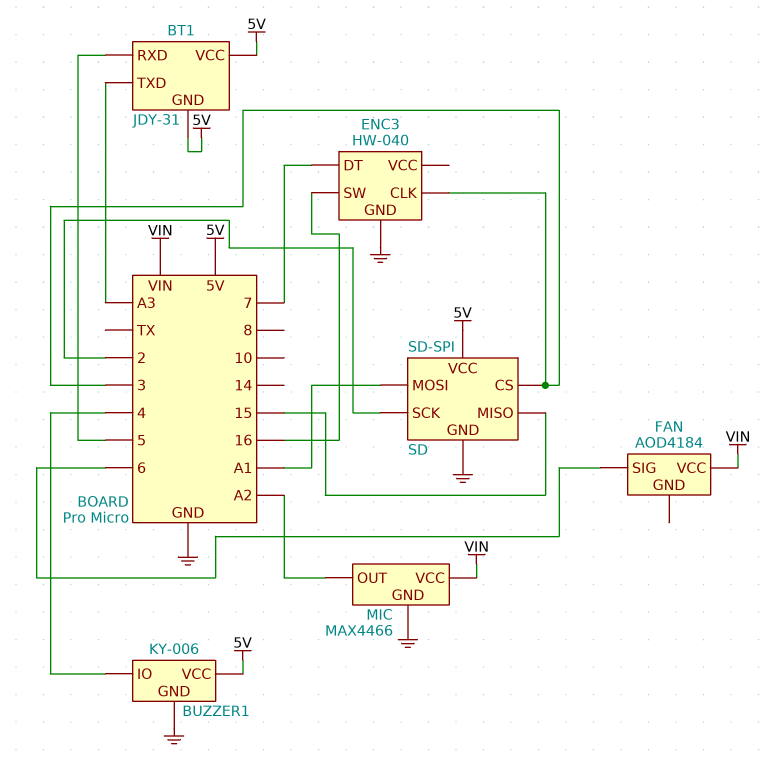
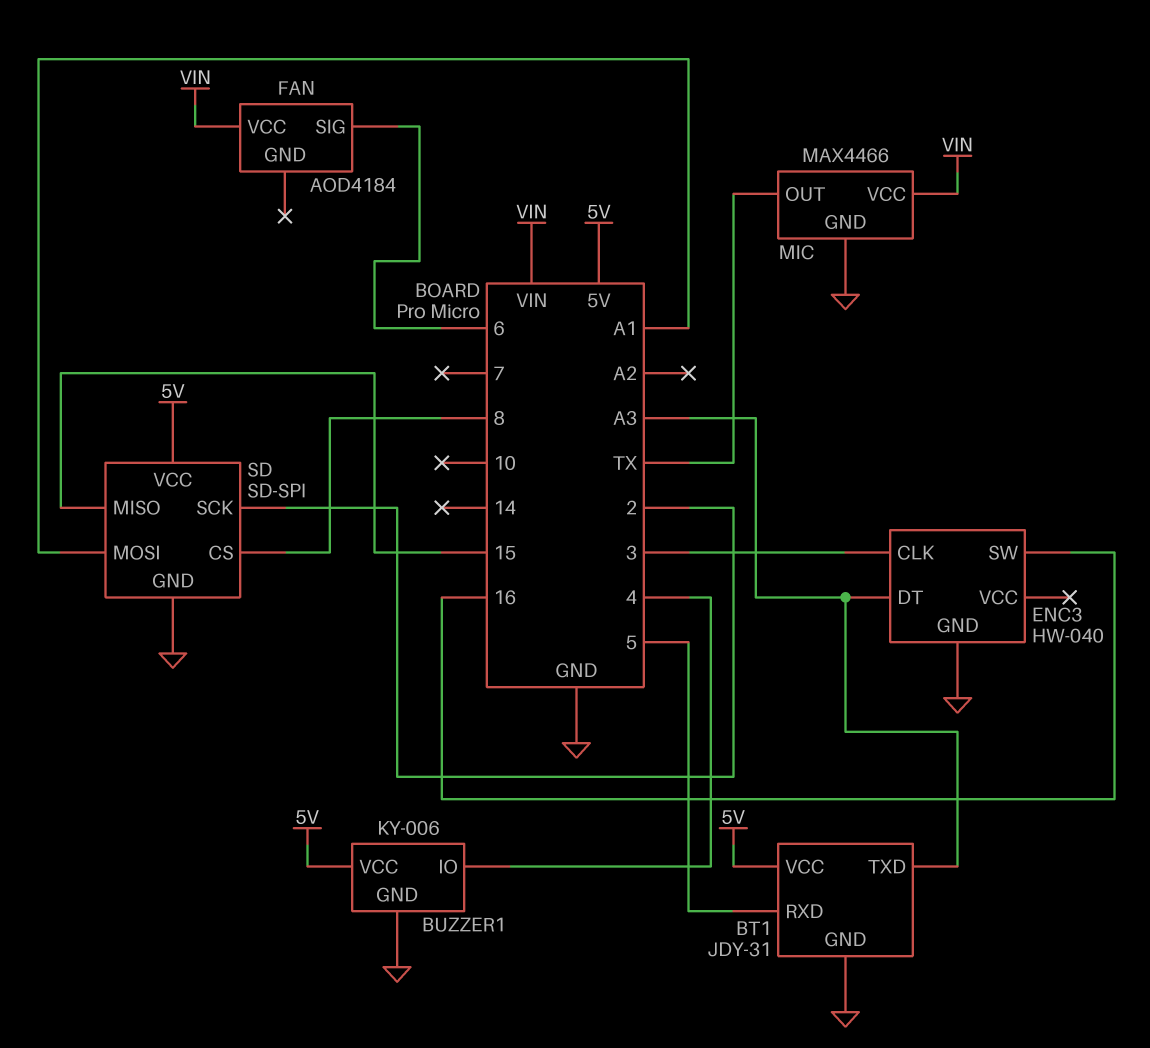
BT1 pin GND: 5V -> GND
ENC3 pin DT: 7 -> A3
MIC pin OUT: A2 -> TX
SD pin CS: 3 -> 8

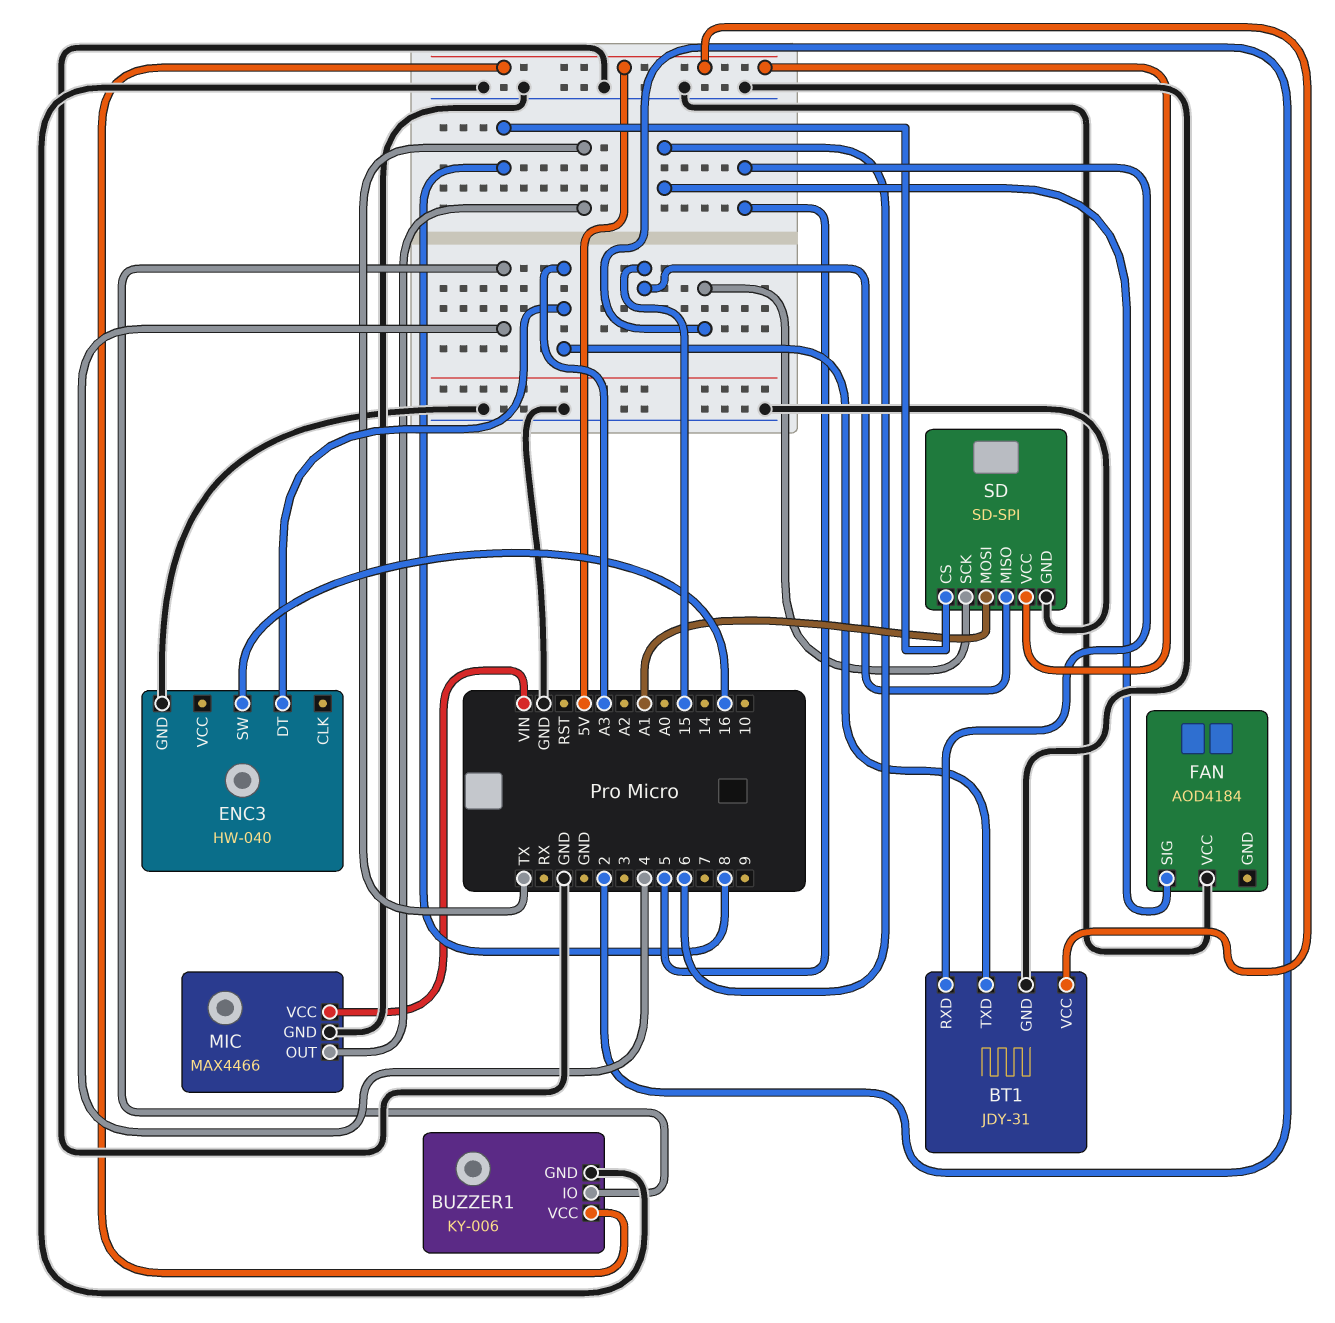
ENC3 pin CLK: 3 -> none
FAN pin VCC: VIN -> GND

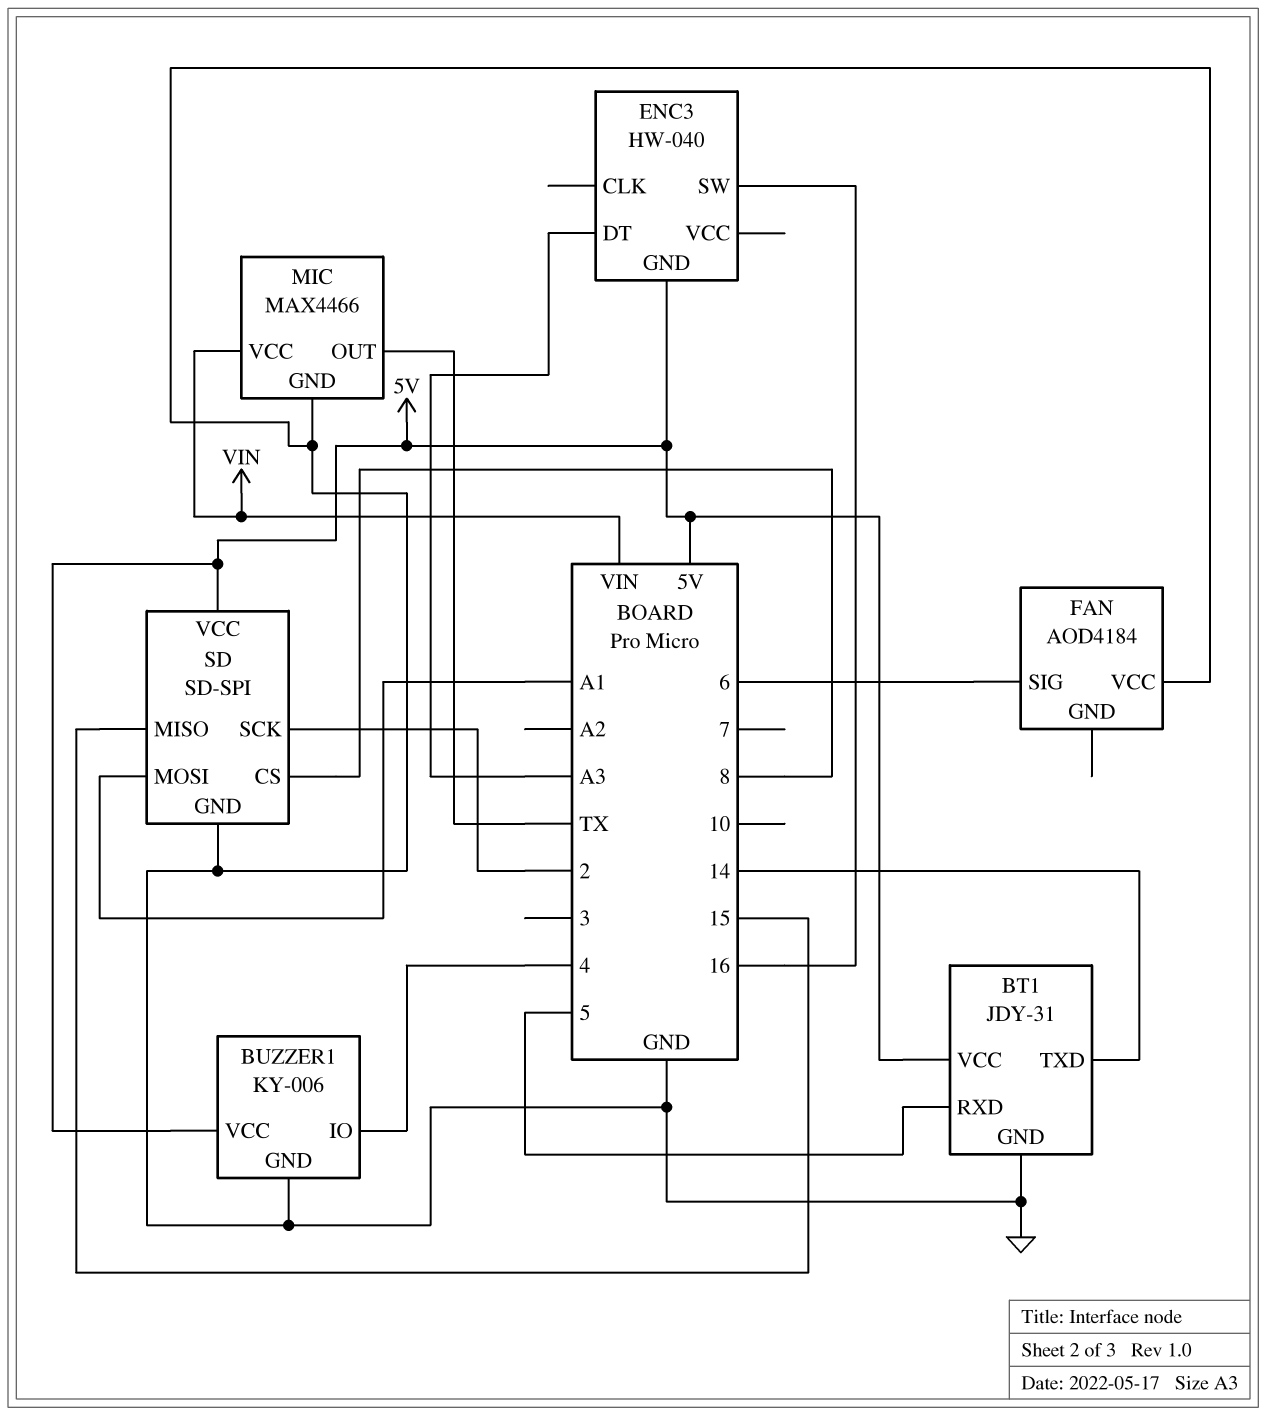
BT1 pin TXD: A3 -> 14
ENC3 pin GND: GND -> 5V

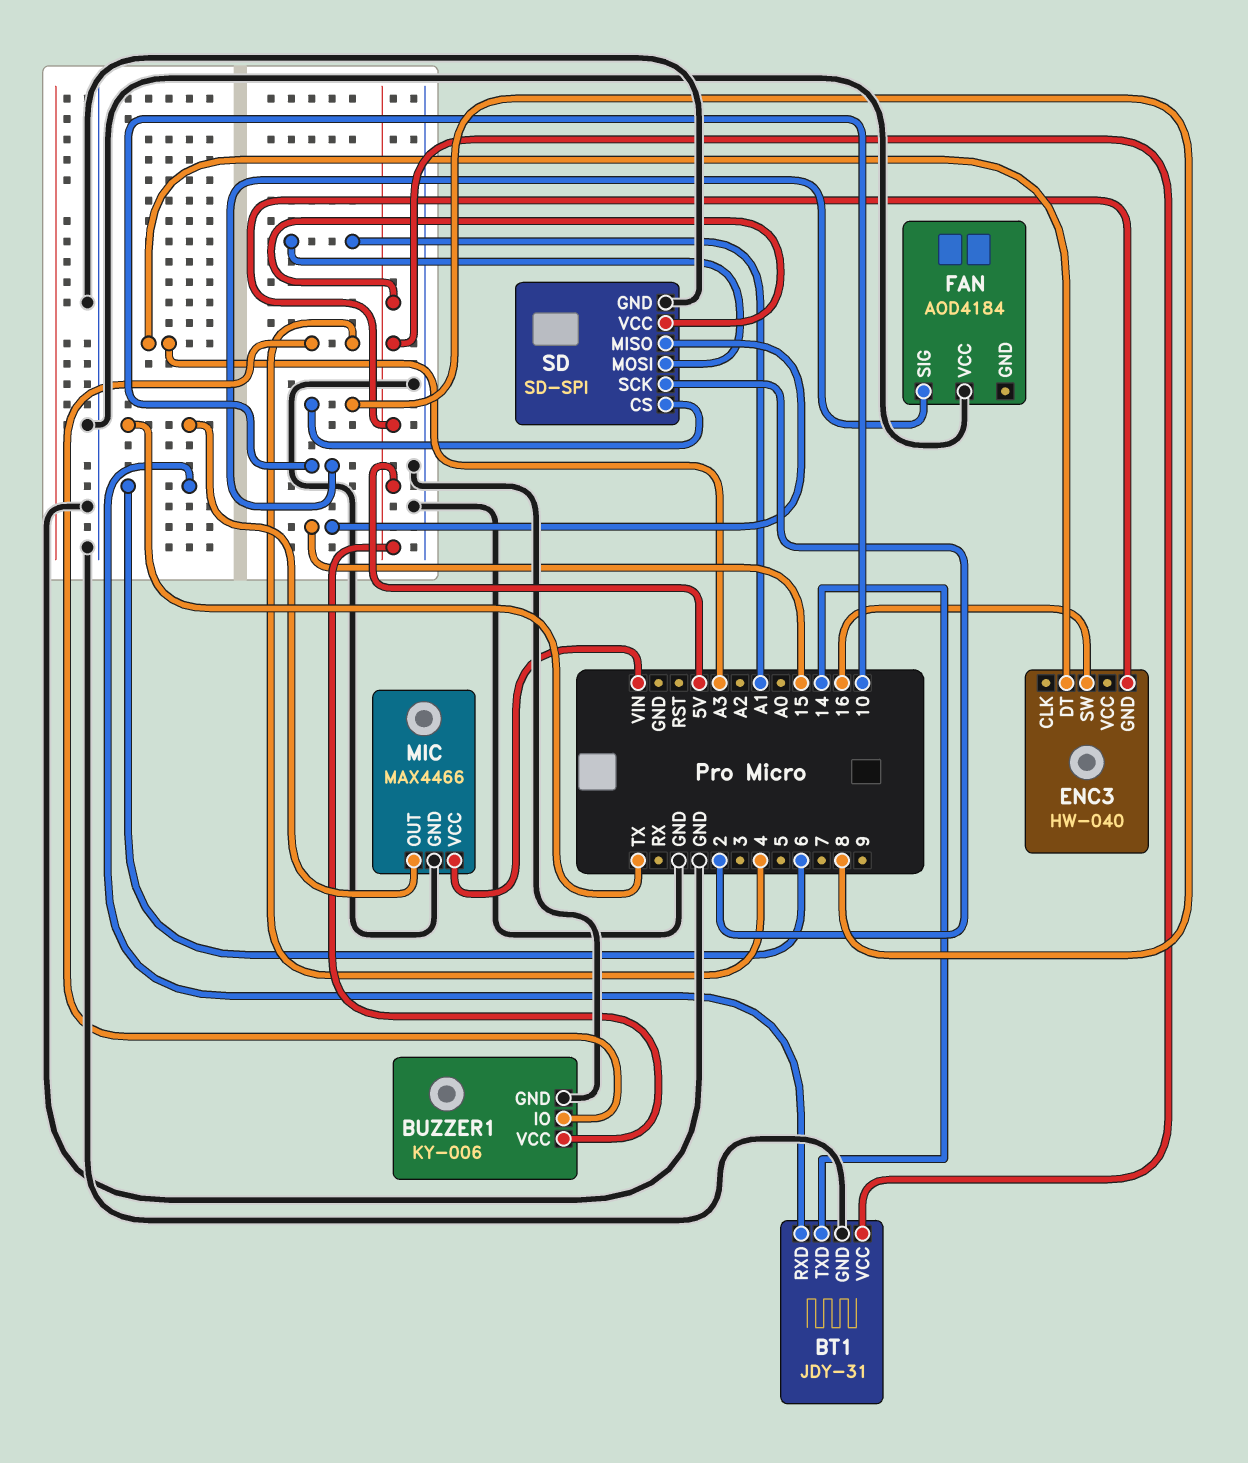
BT1 pin RXD: 5 -> 6
FAN pin SIG: 6 -> 10

